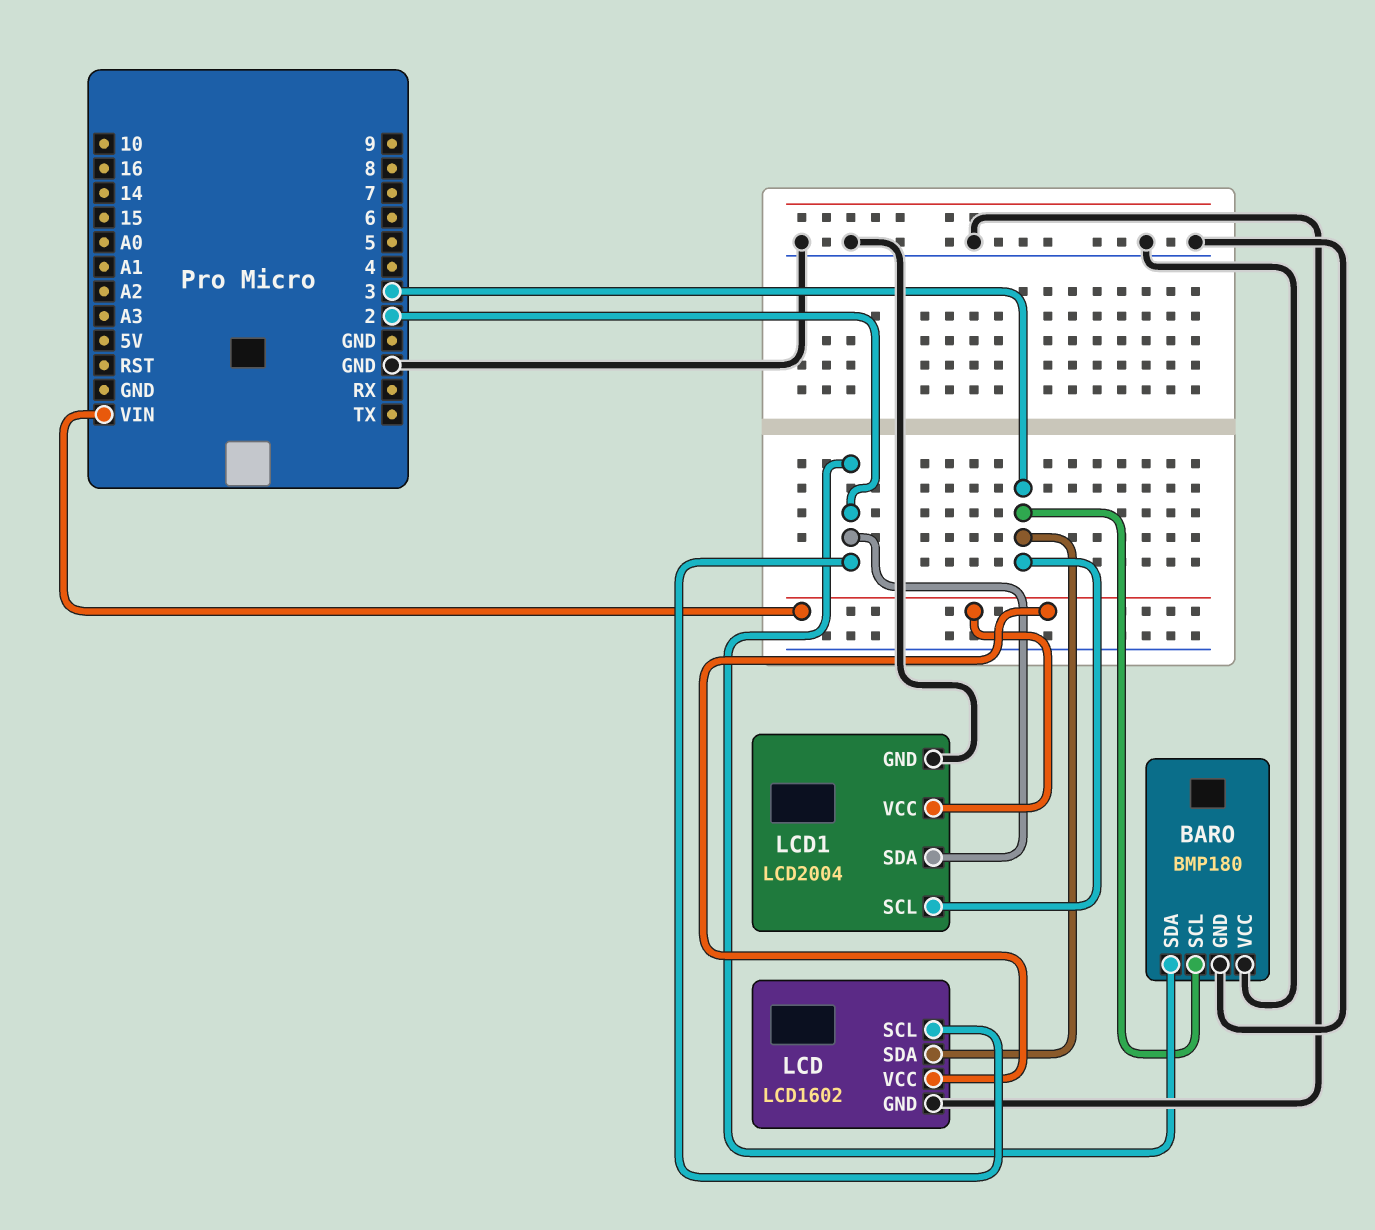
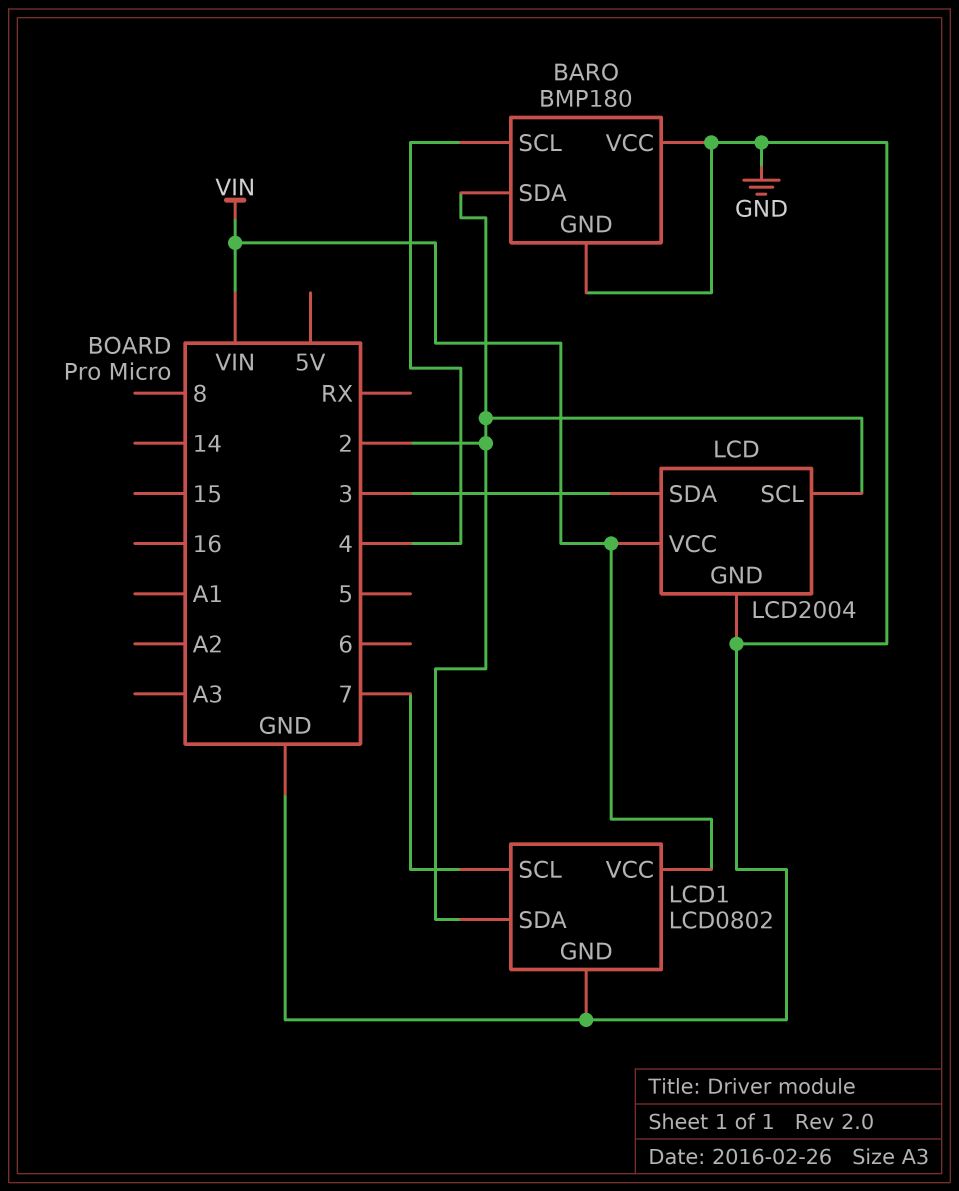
BARO pin SCL: 3 -> 4
LCD: LCD1602 -> LCD2004
LCD1: LCD2004 -> LCD0802
LCD1 pin SCL: 3 -> 7

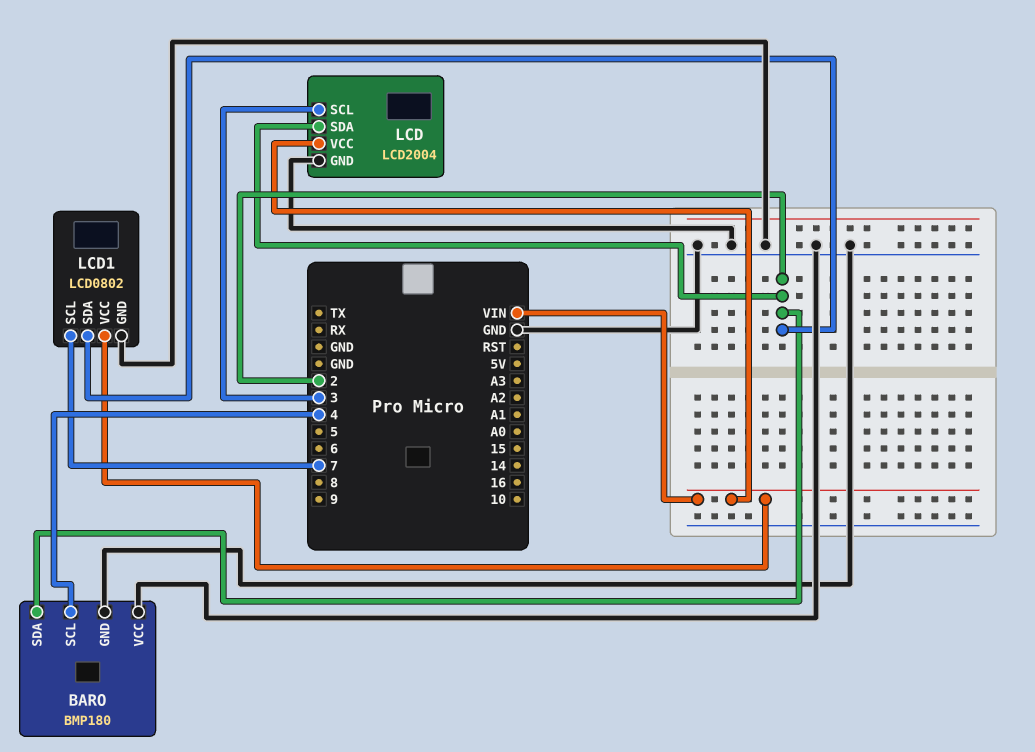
LCD pin SCL: 2 -> 3
LCD pin SDA: 3 -> 2

